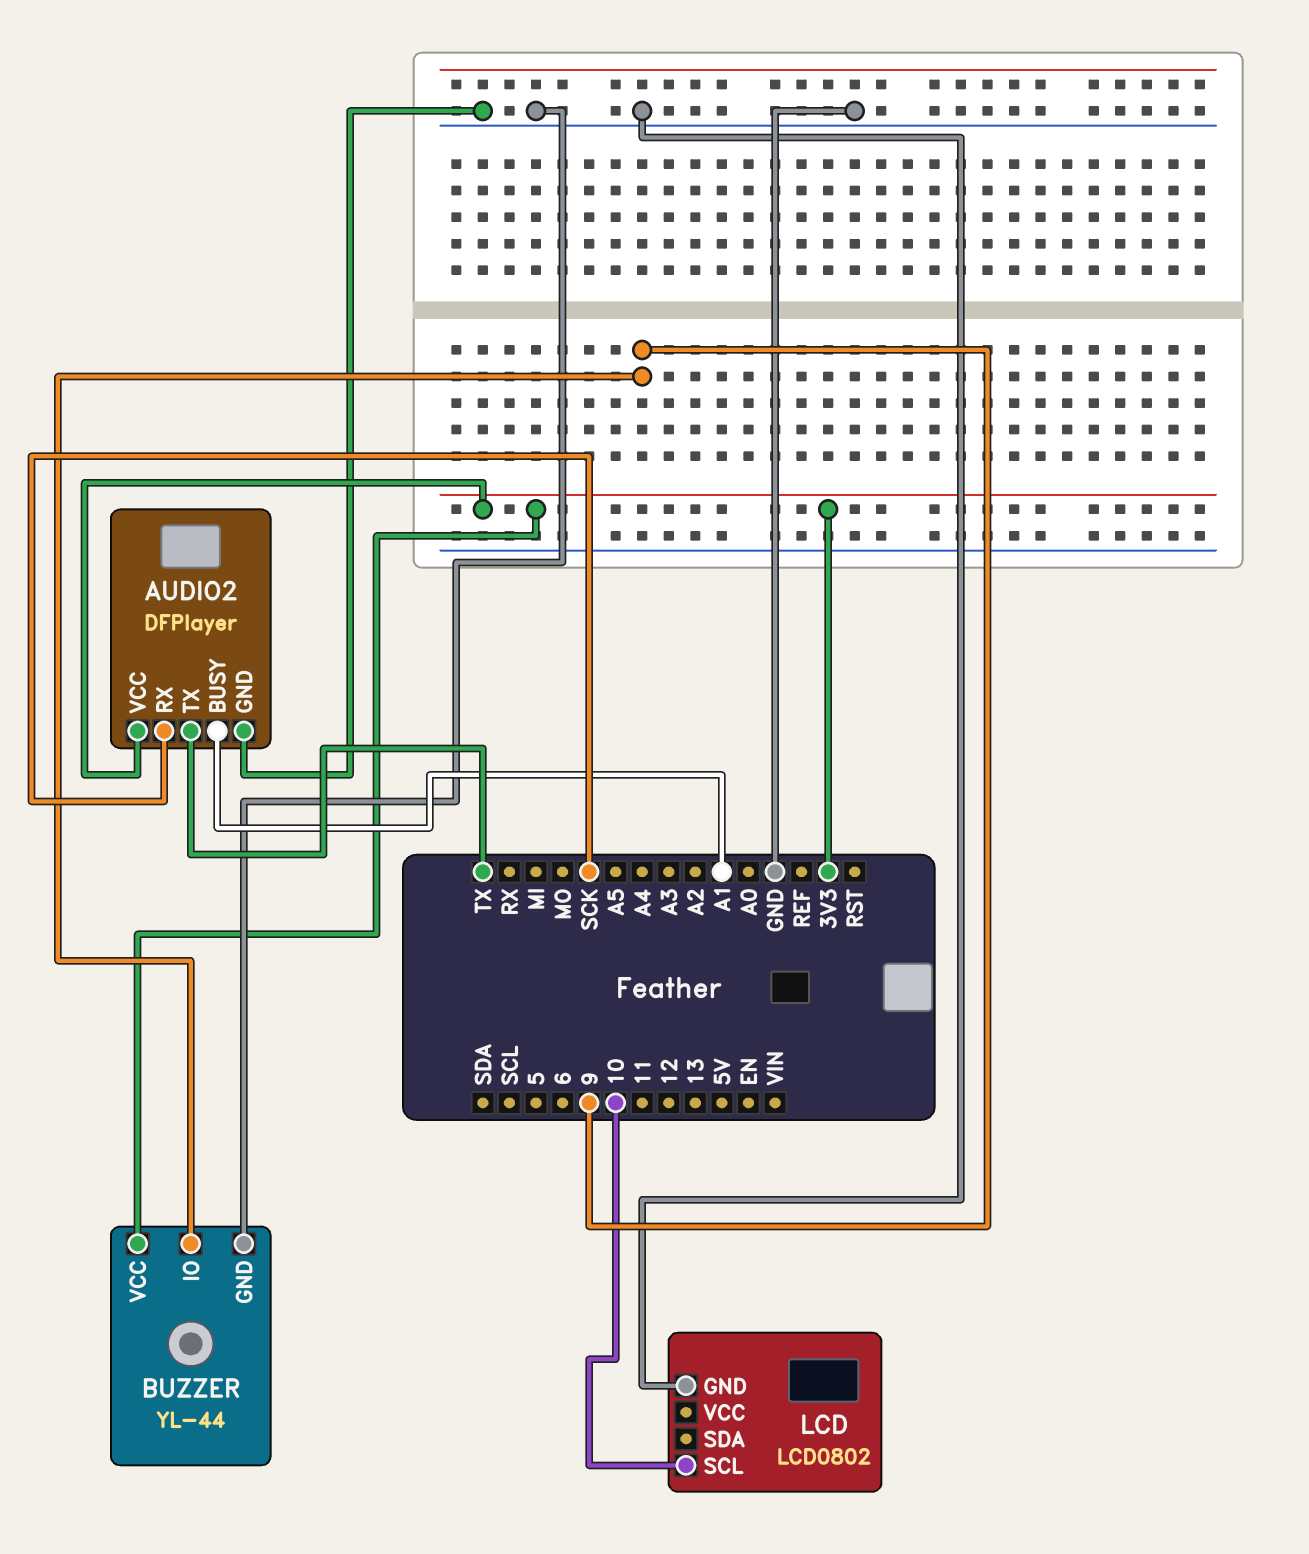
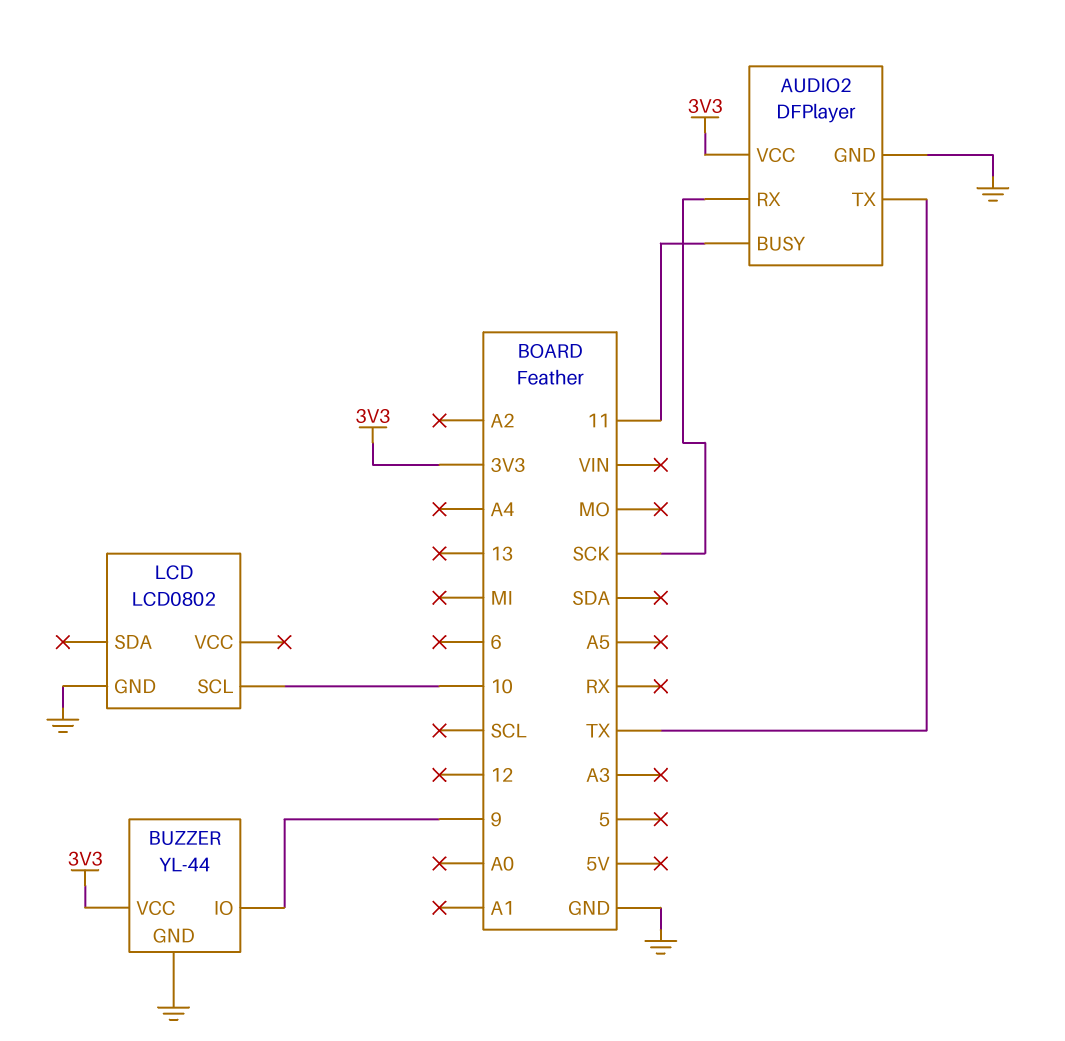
AUDIO2 pin BUSY: A1 -> 11

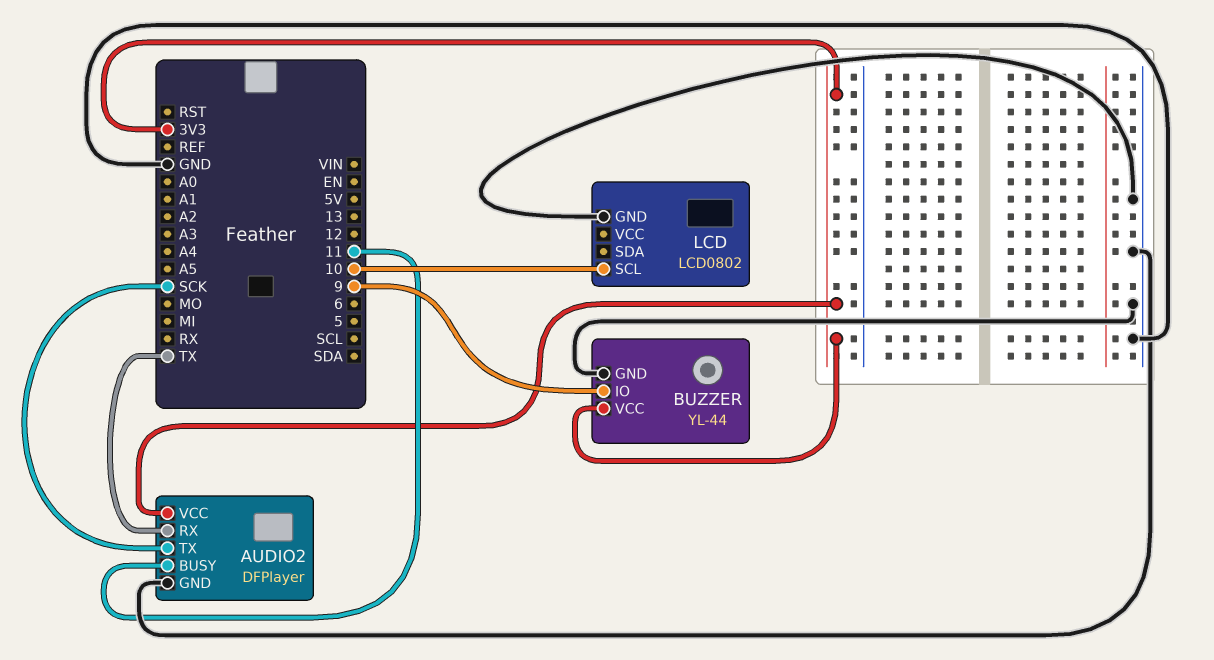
AUDIO2 pin RX: SCK -> TX
AUDIO2 pin TX: TX -> SCK

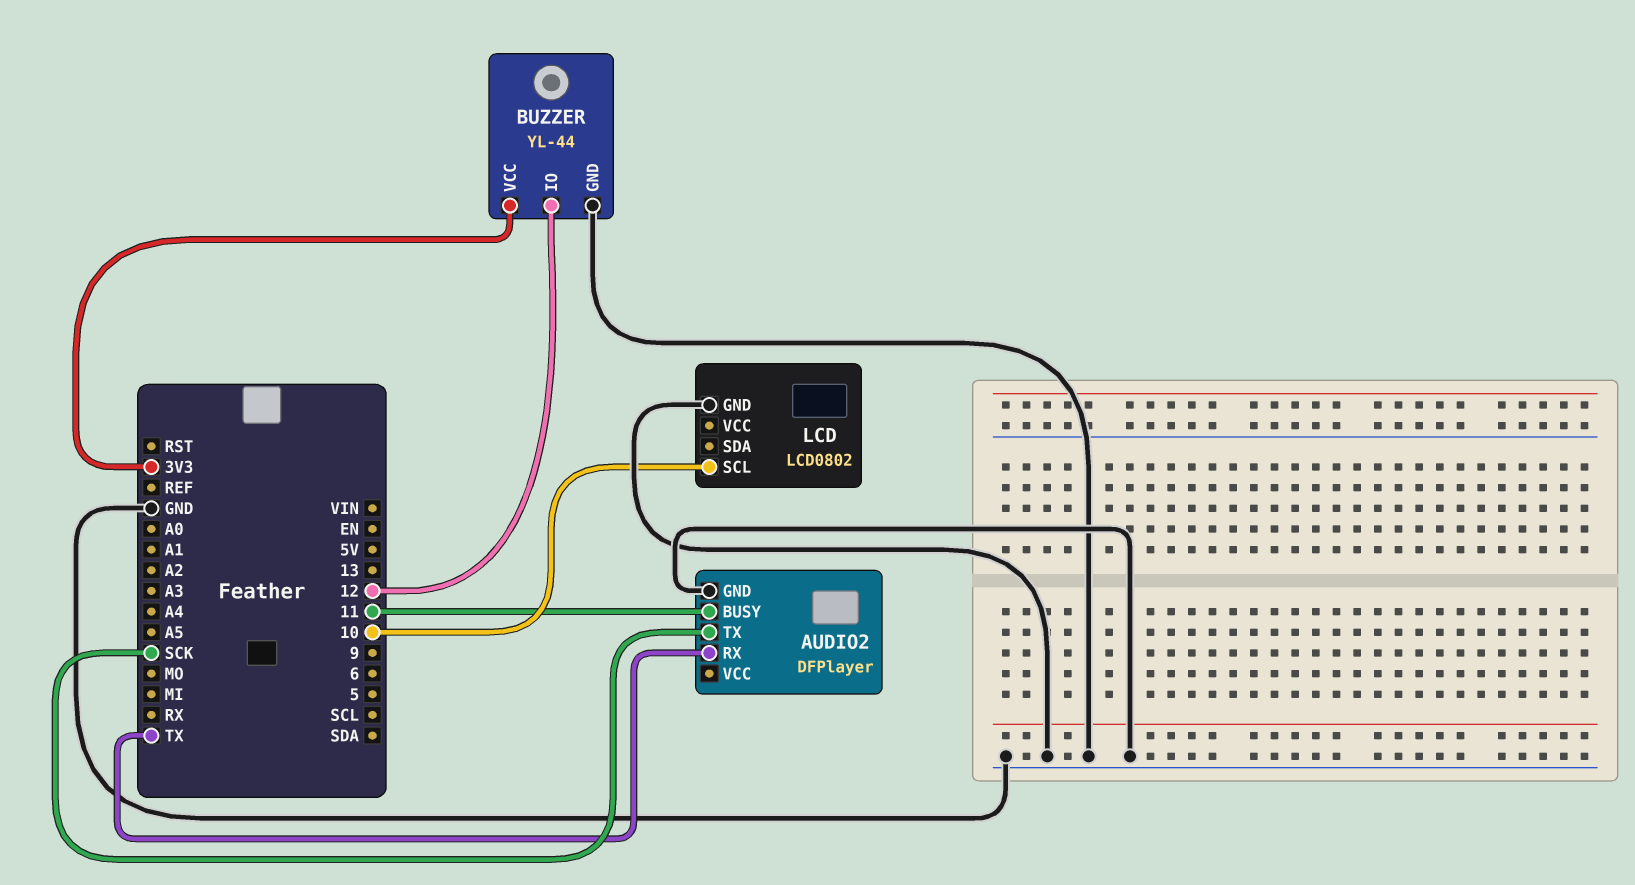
AUDIO2 pin VCC: 3V3 -> none
BUZZER pin IO: 9 -> 12

